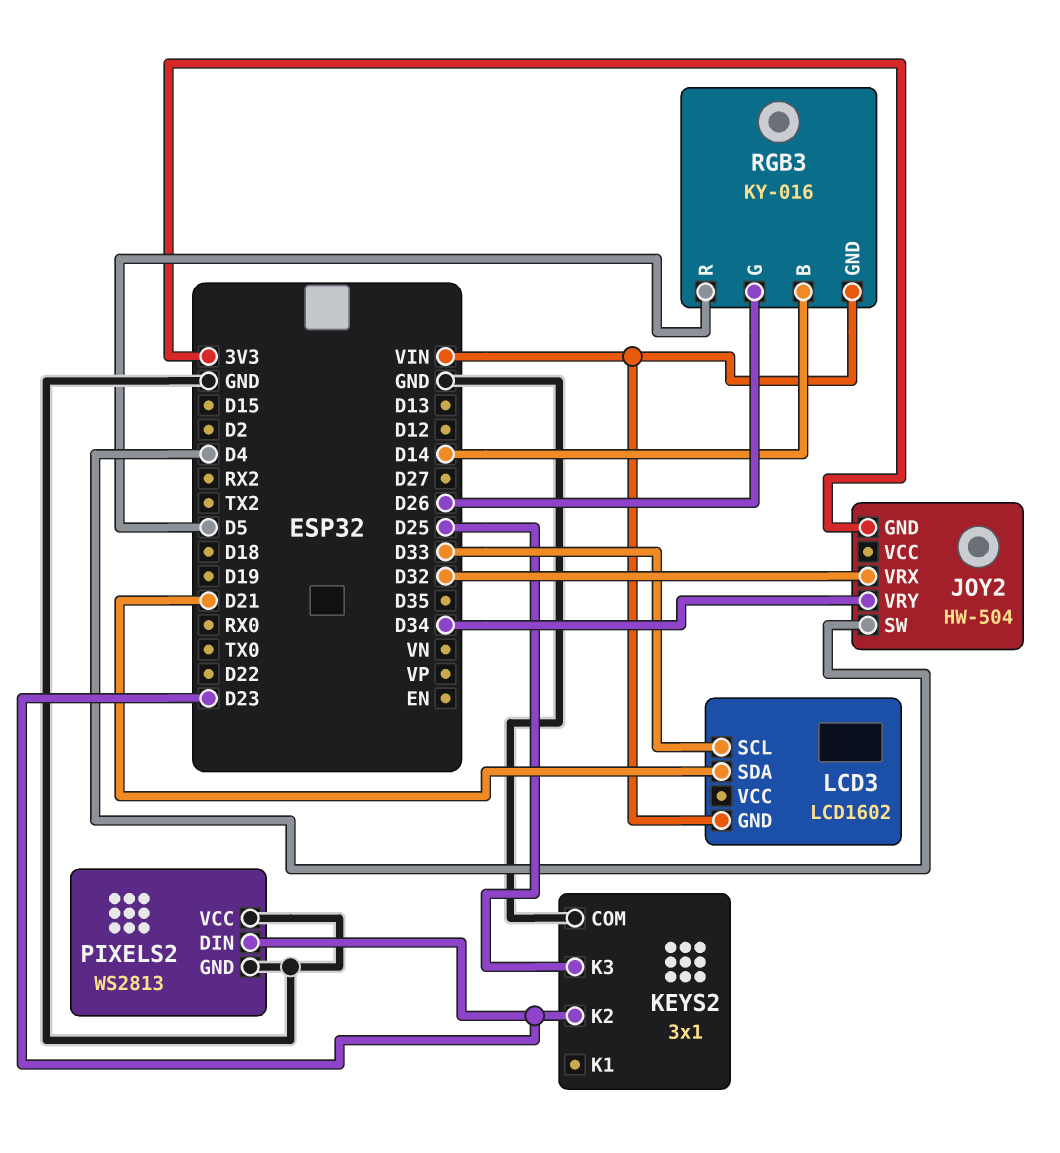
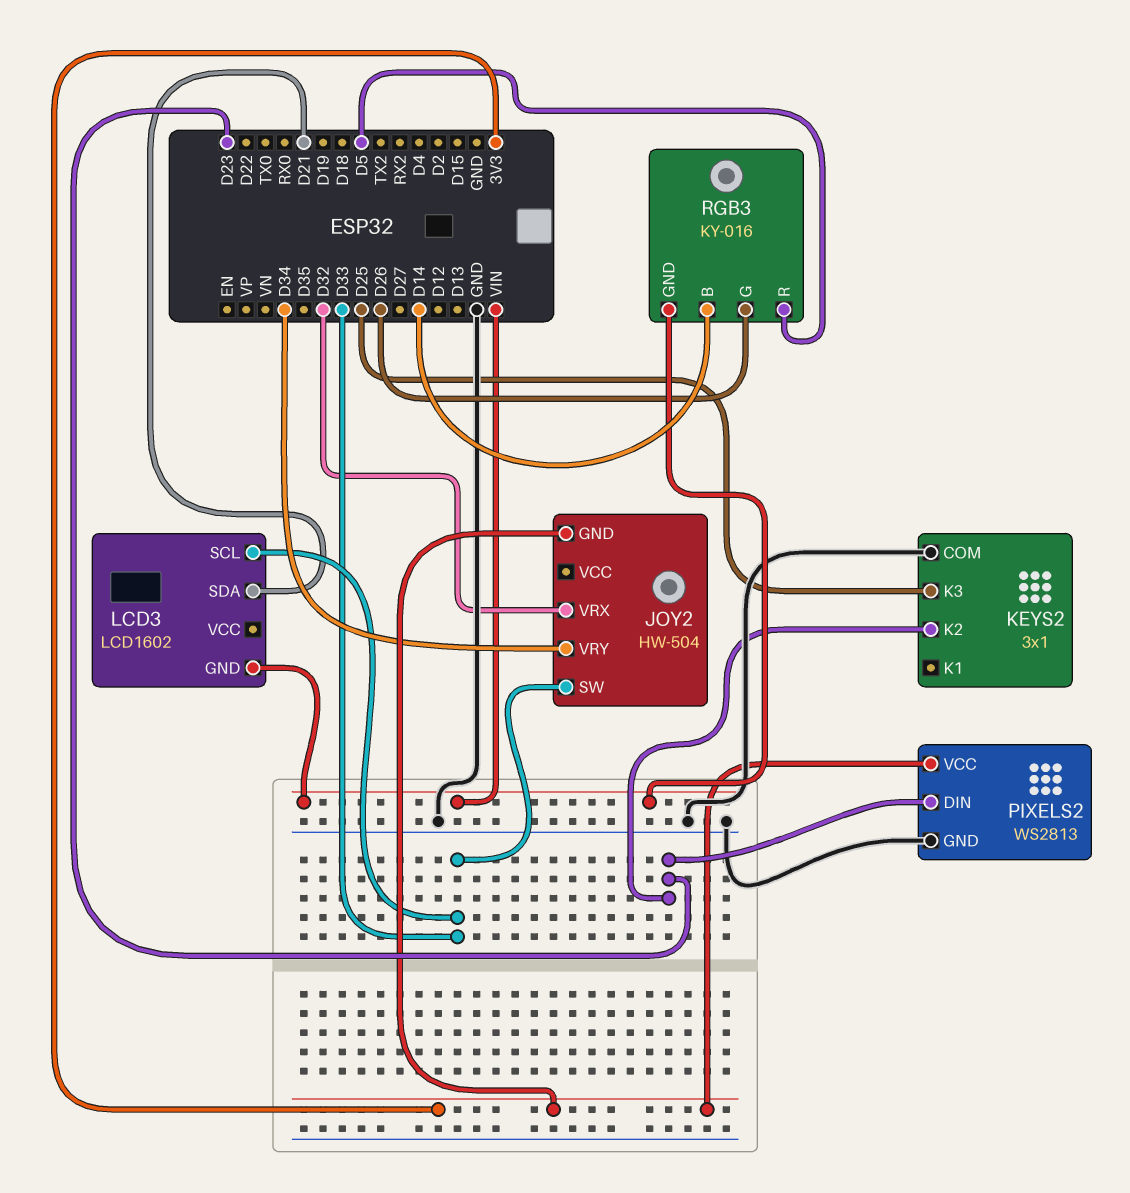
JOY2 pin SW: D4 -> D33
PIXELS2 pin VCC: GND -> 3V3

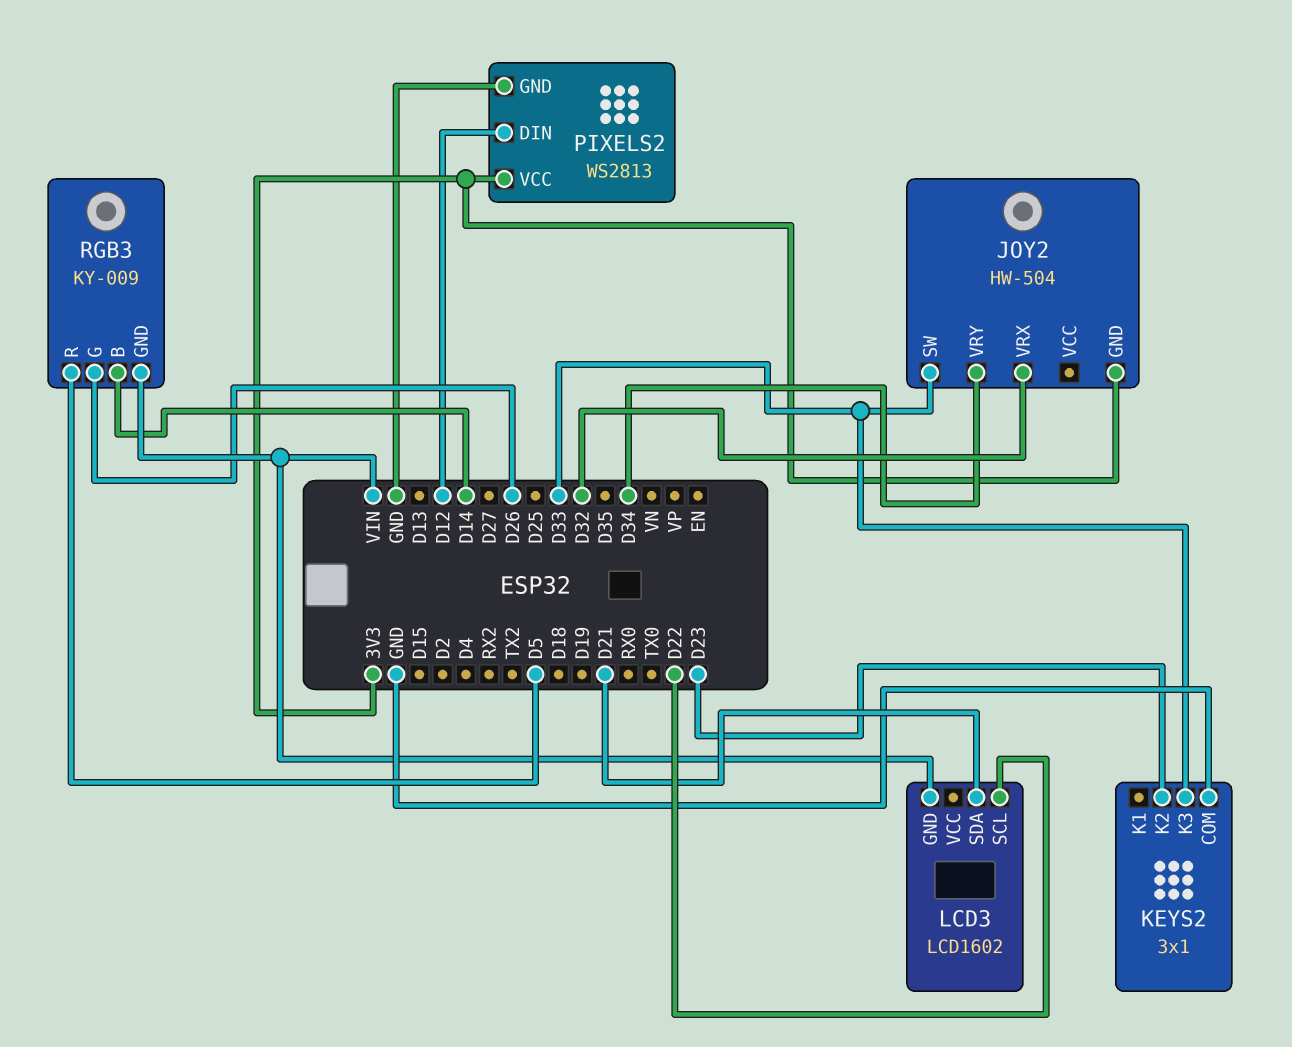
KEYS2 pin K3: D25 -> D33
LCD3 pin SCL: D33 -> D22
PIXELS2 pin DIN: D23 -> D12
RGB3: KY-016 -> KY-009

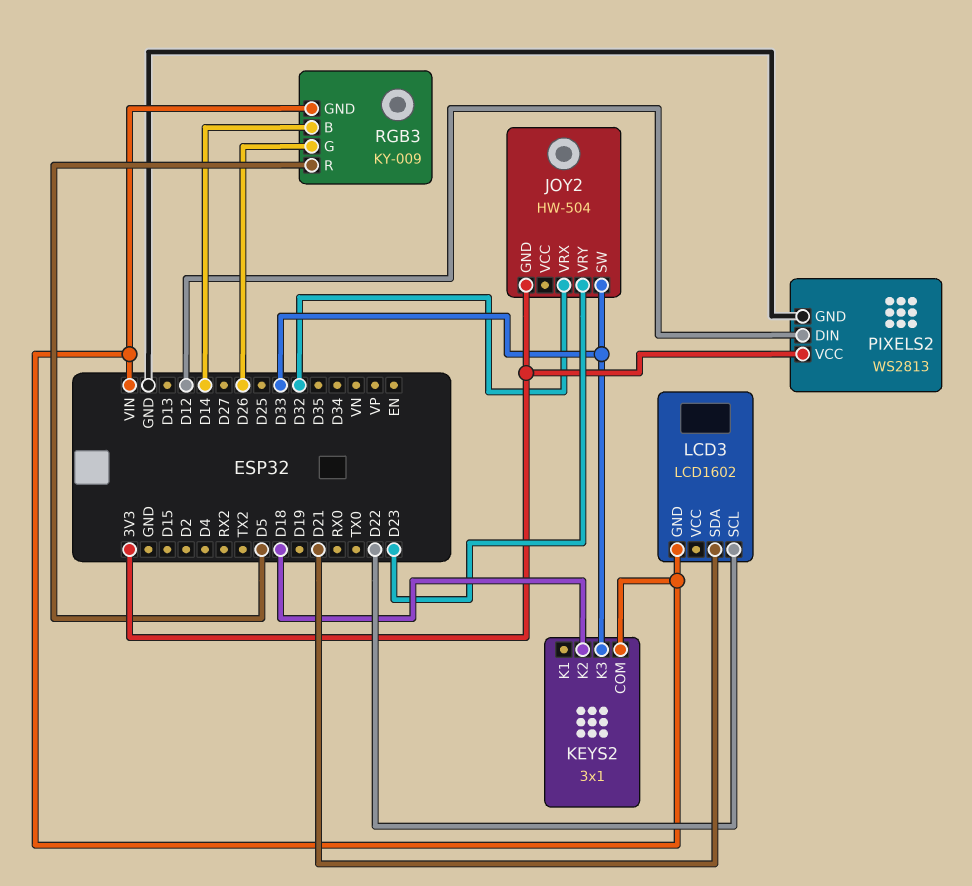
JOY2 pin VRY: D34 -> D23
KEYS2 pin COM: GND -> VIN
KEYS2 pin K2: D23 -> D18

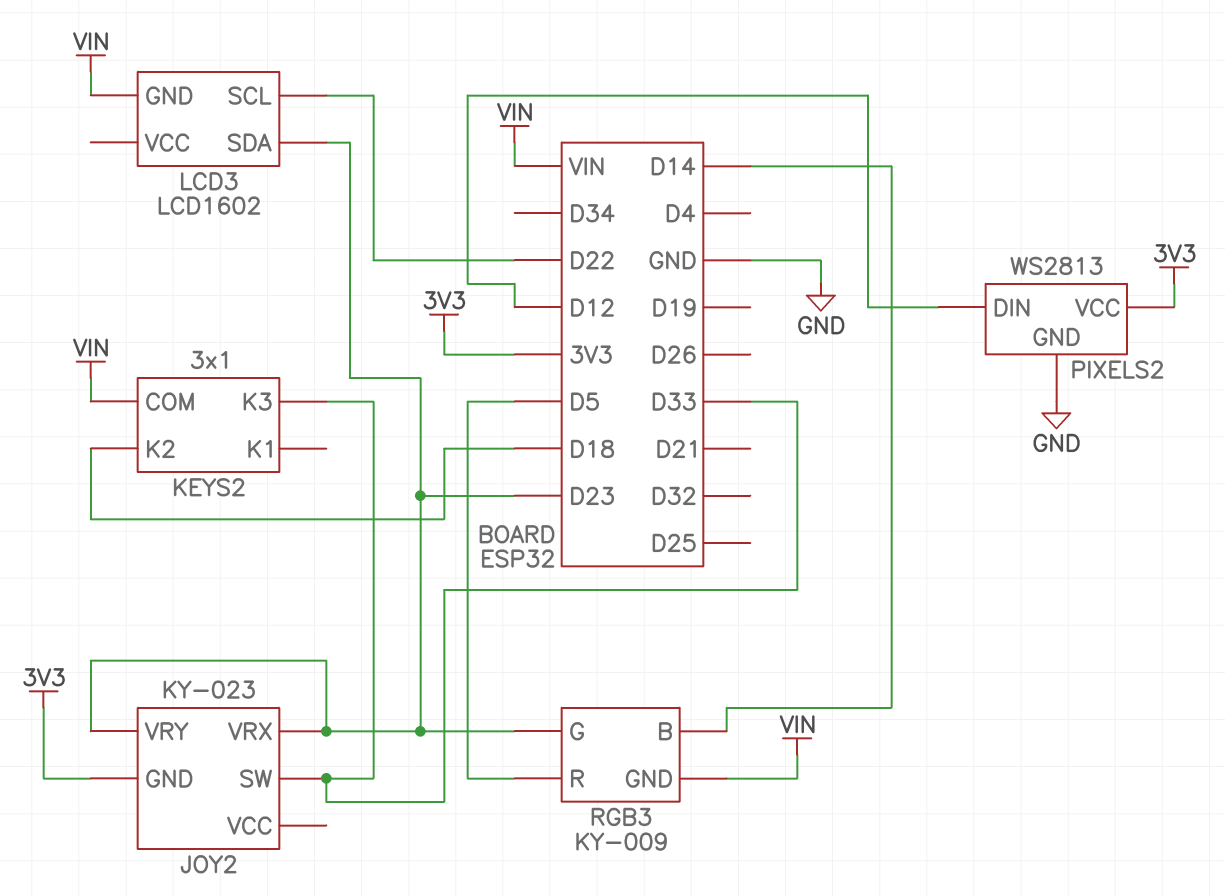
JOY2: HW-504 -> KY-023
JOY2 pin VRX: D32 -> D23
LCD3 pin SDA: D21 -> D23
RGB3 pin G: D26 -> D23

